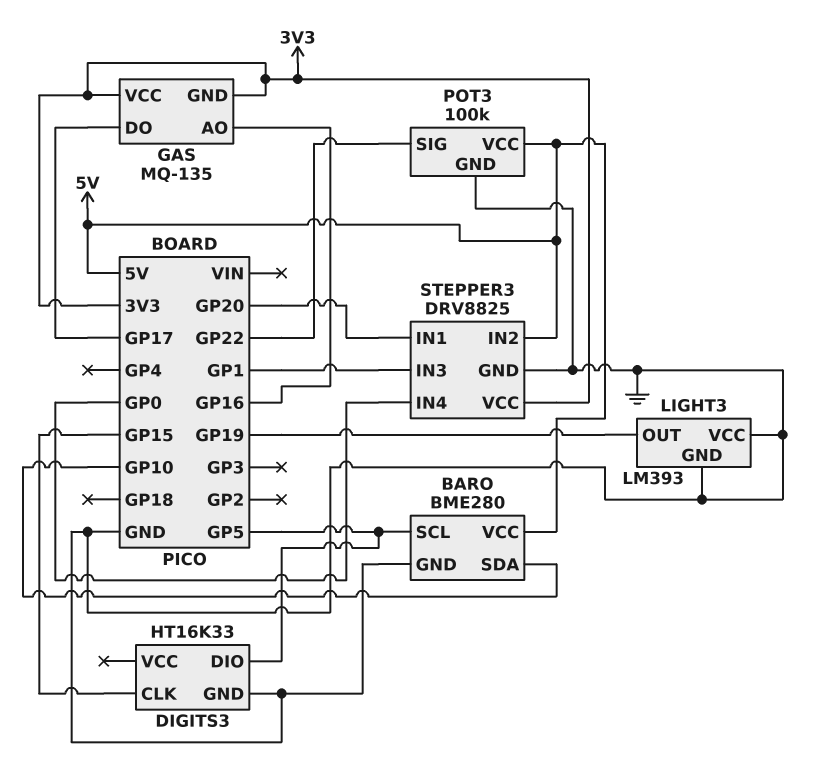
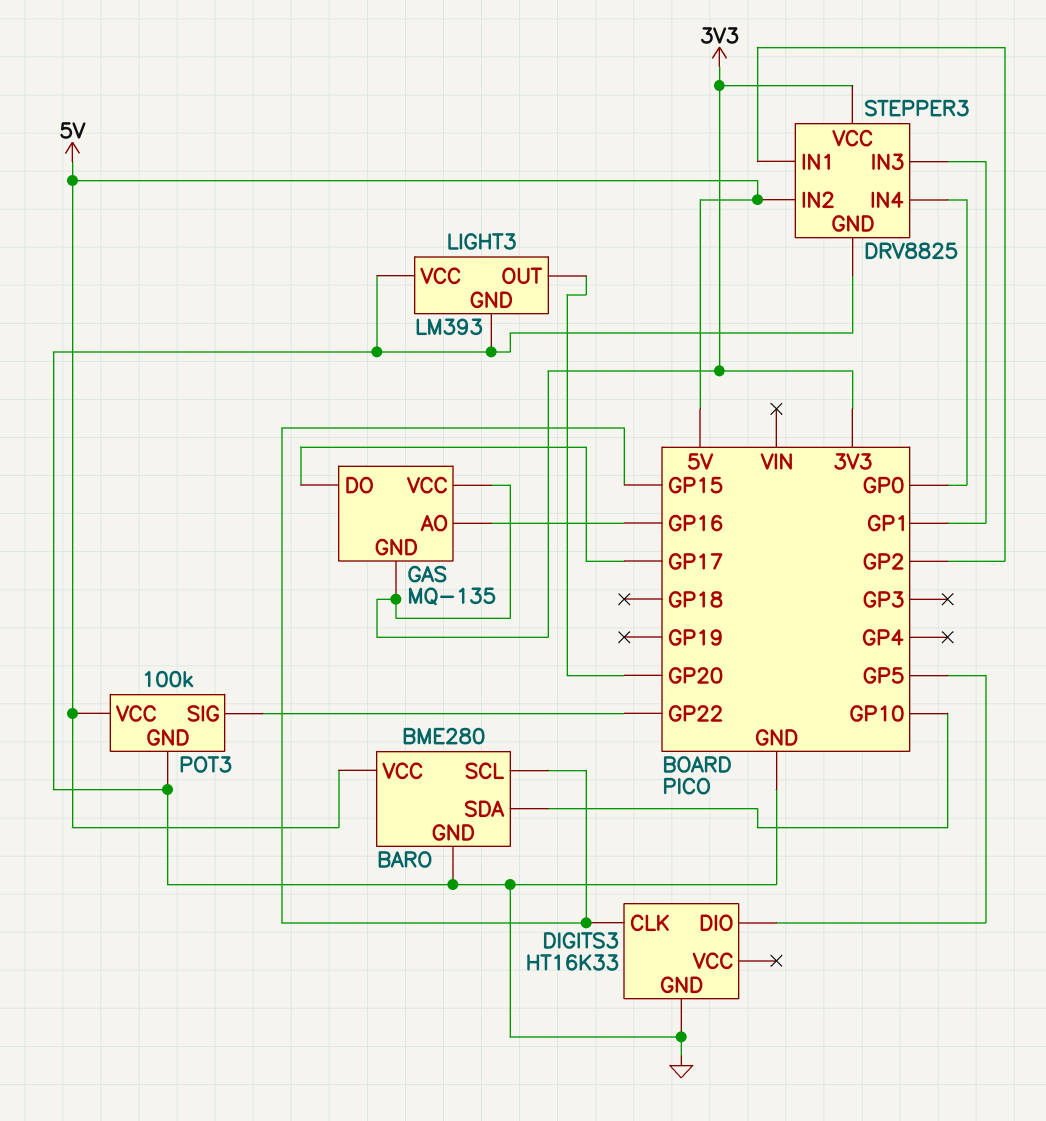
BARO pin SCL: GP5 -> GP15
LIGHT3 pin OUT: GP19 -> GP20
STEPPER3 pin IN1: GP20 -> GP2

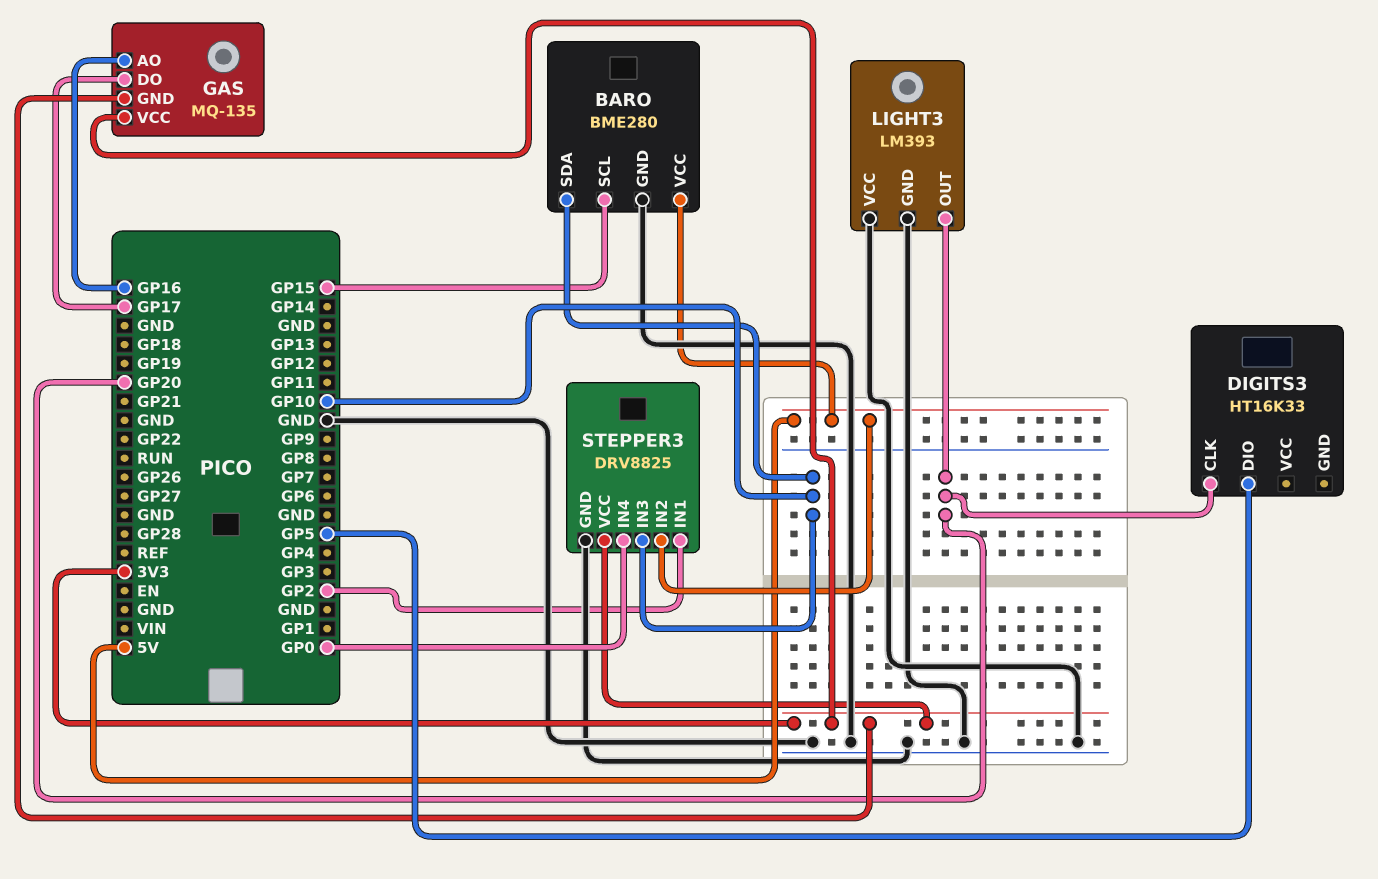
DIGITS3 pin CLK: GP15 -> GP20
DIGITS3 pin GND: GND -> none
POT3: 100k -> none
POT3 pin GND: GND -> none
POT3 pin SIG: GP22 -> none
POT3 pin VCC: 5V -> none
STEPPER3 pin IN3: GP1 -> GP10

